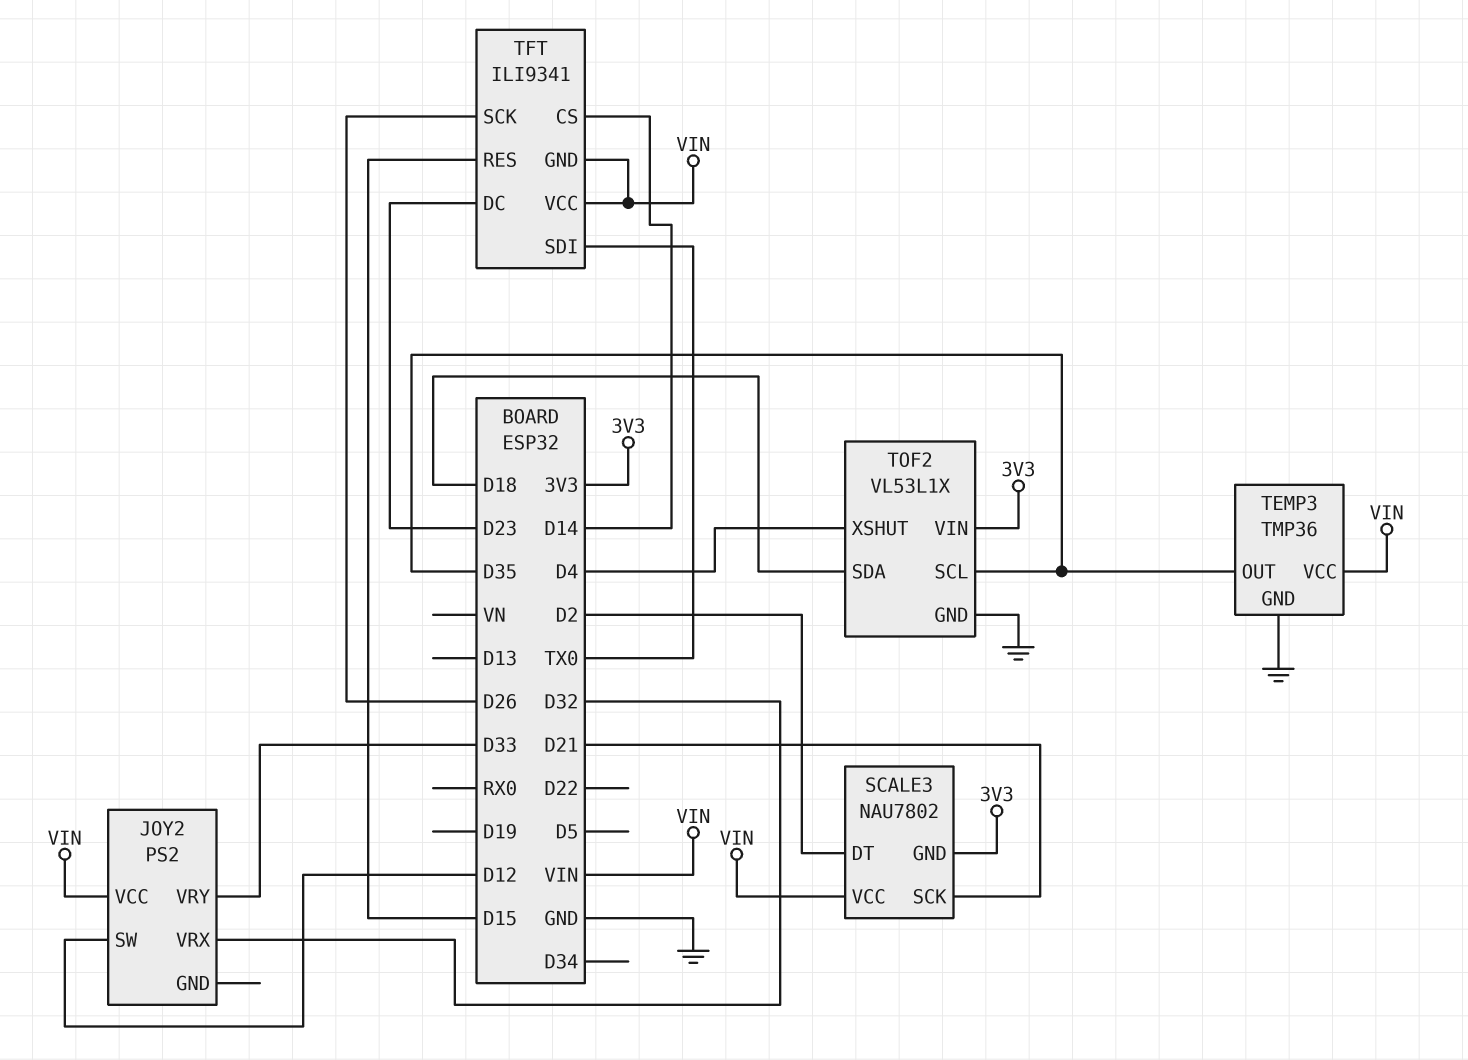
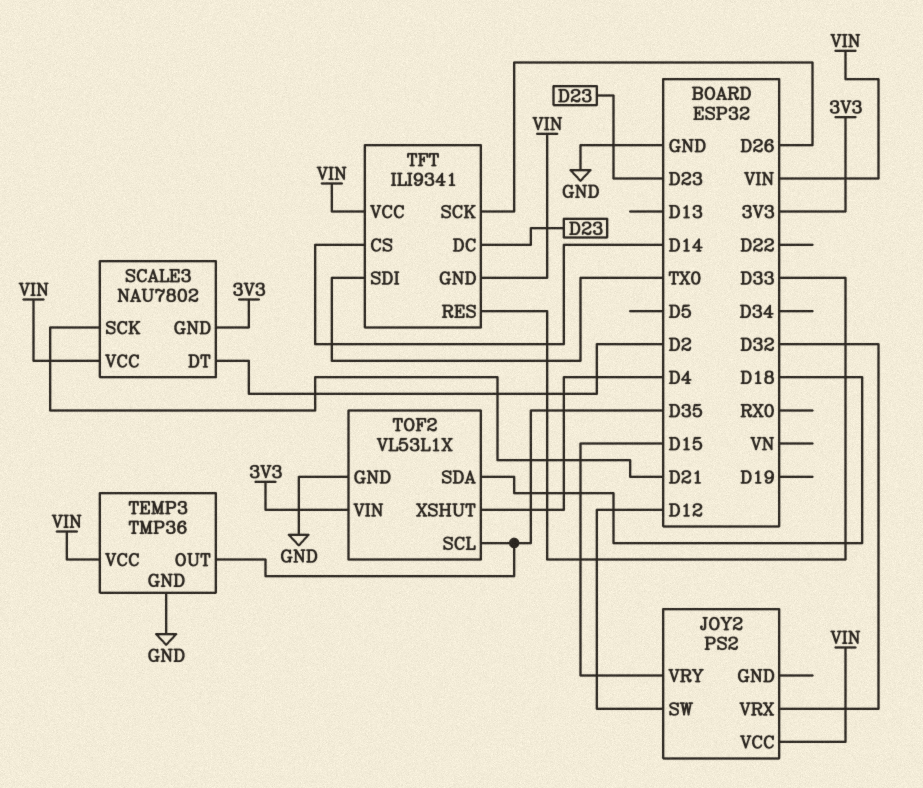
JOY2 pin VRY: D33 -> D15
TFT pin RES: D15 -> D33

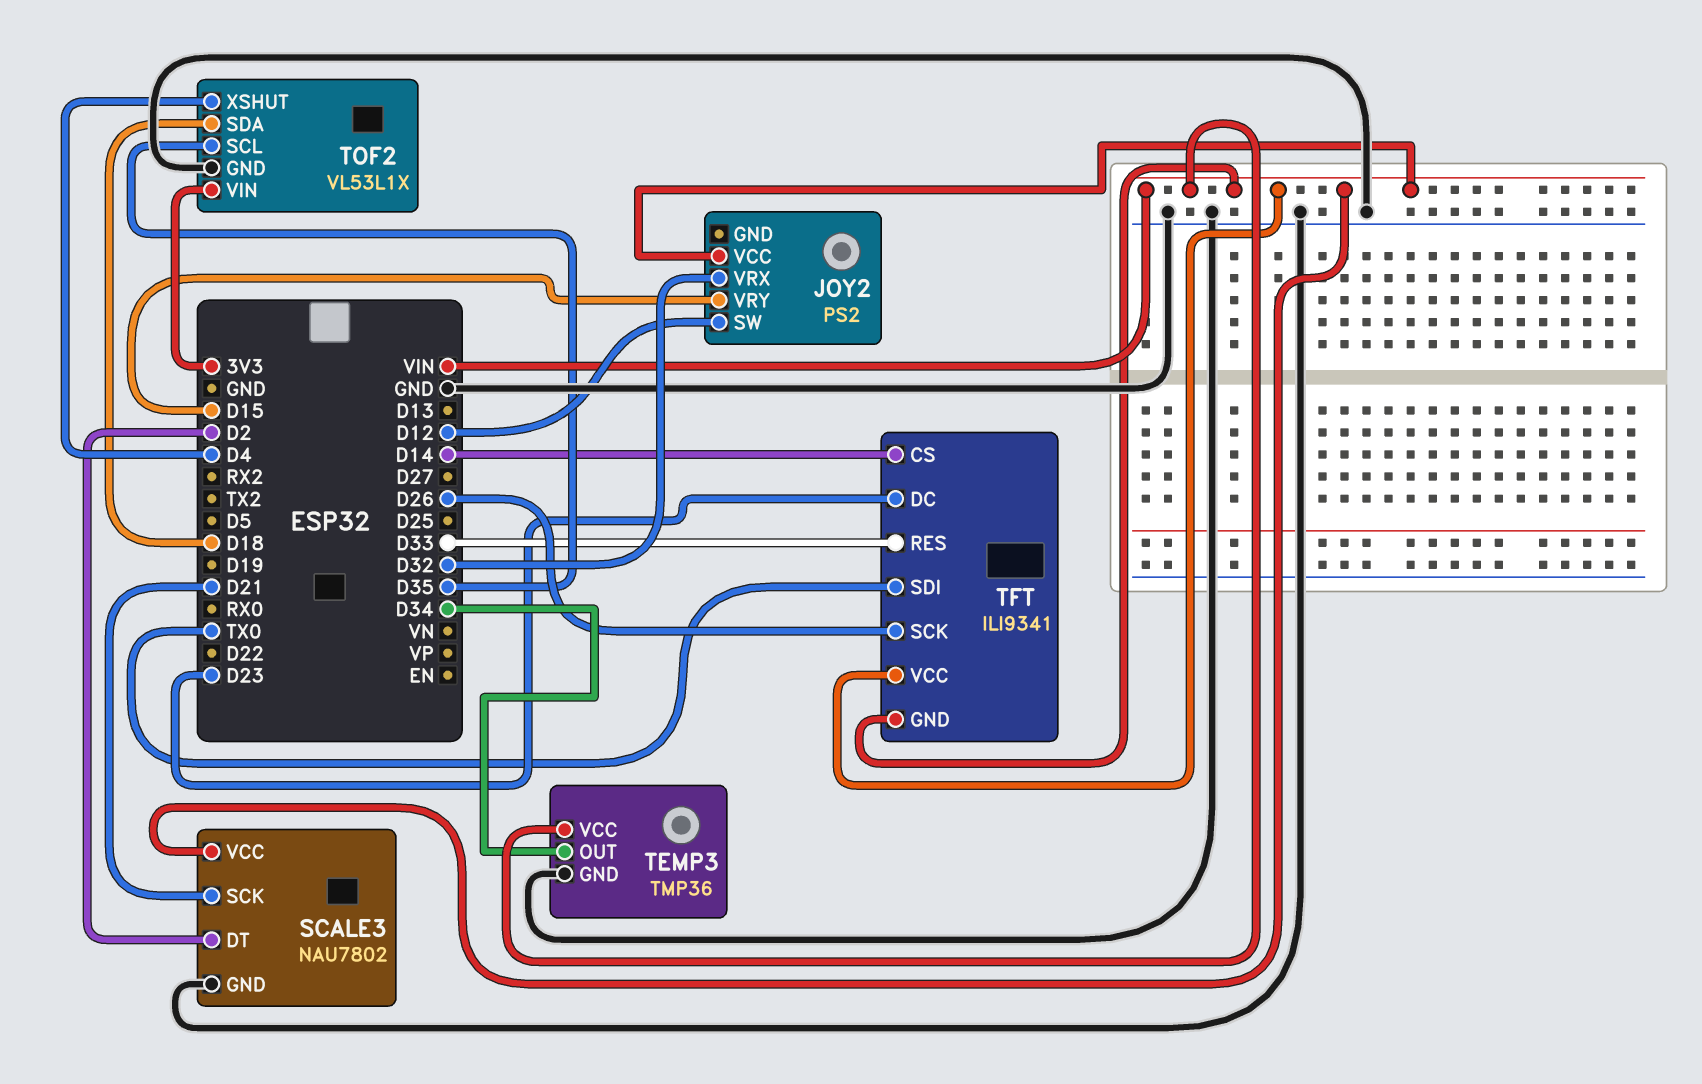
SCALE3 pin GND: 3V3 -> GND
TEMP3 pin OUT: D35 -> D34

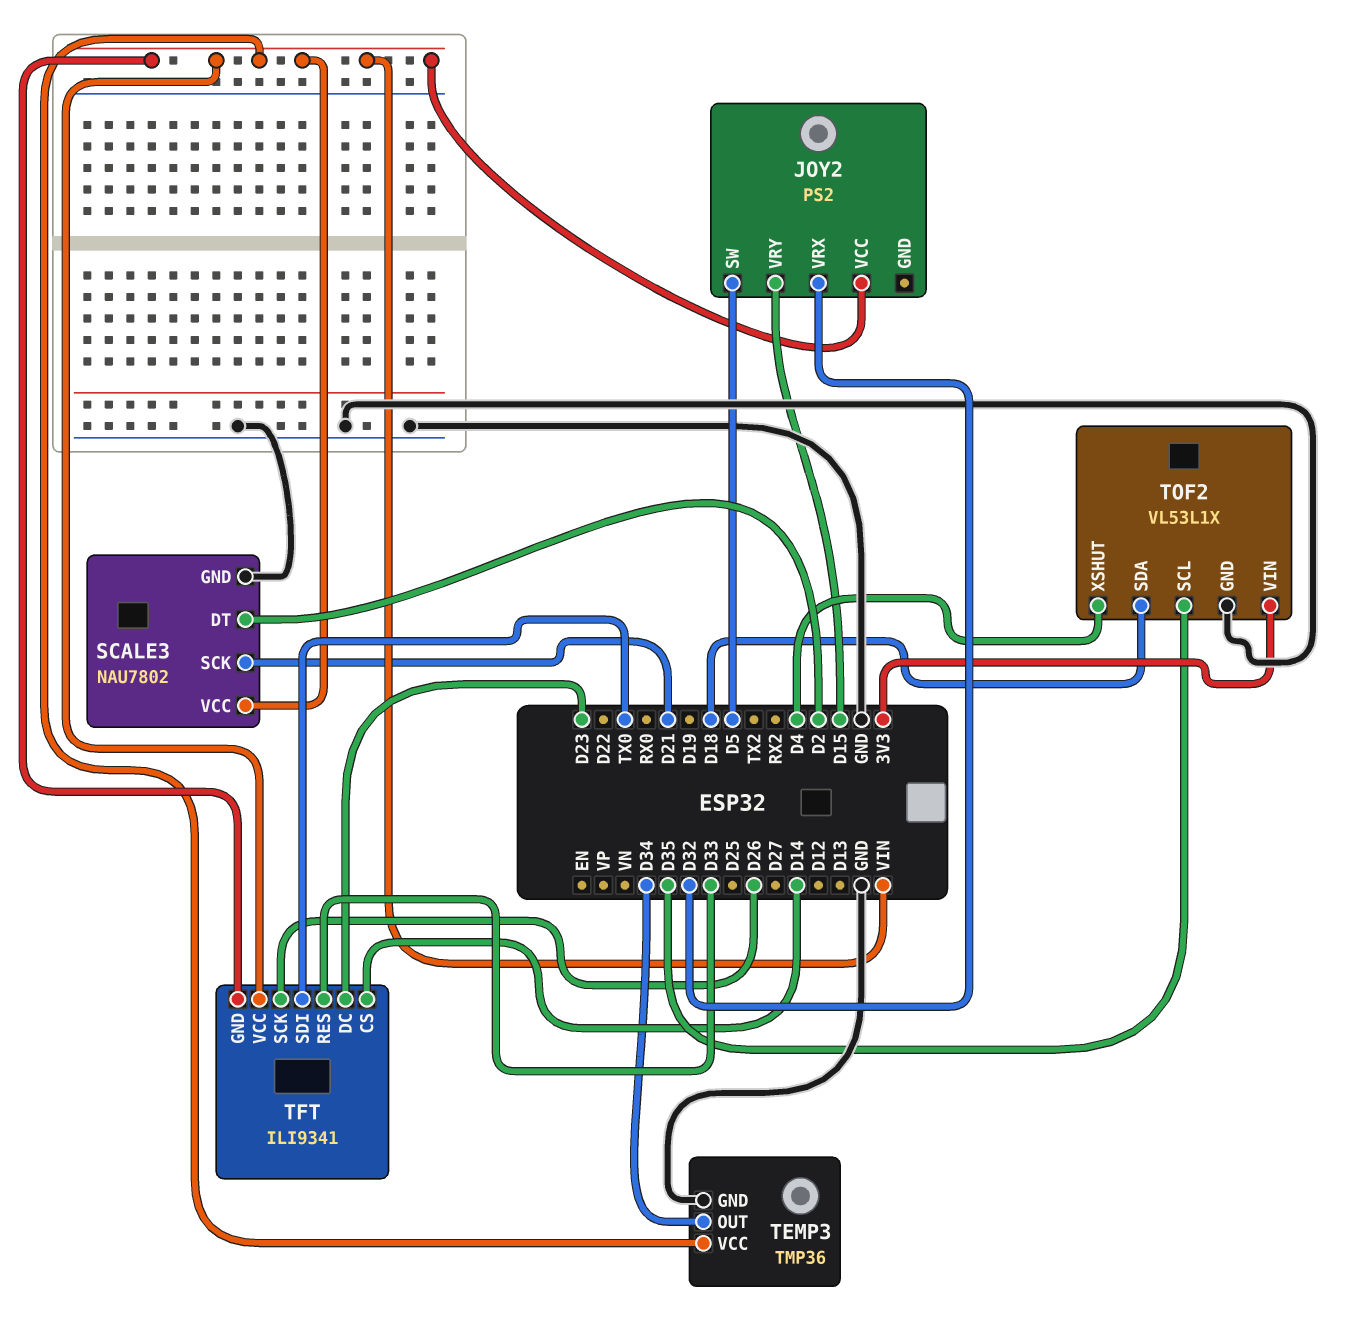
JOY2 pin SW: D12 -> D5

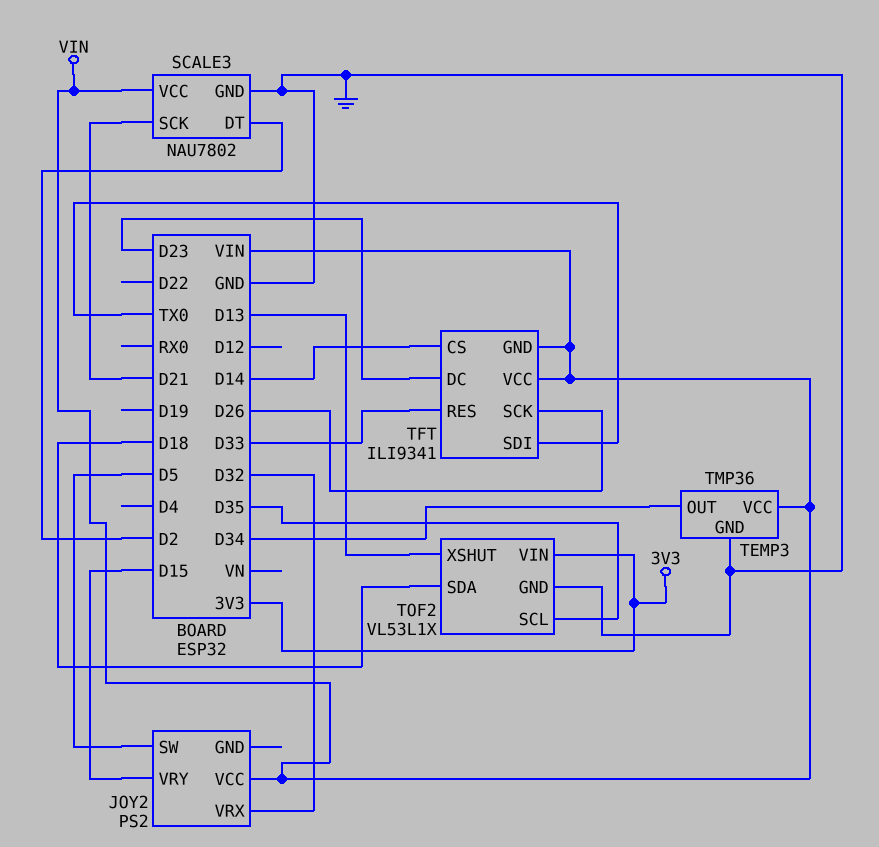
TOF2 pin XSHUT: D4 -> D13

